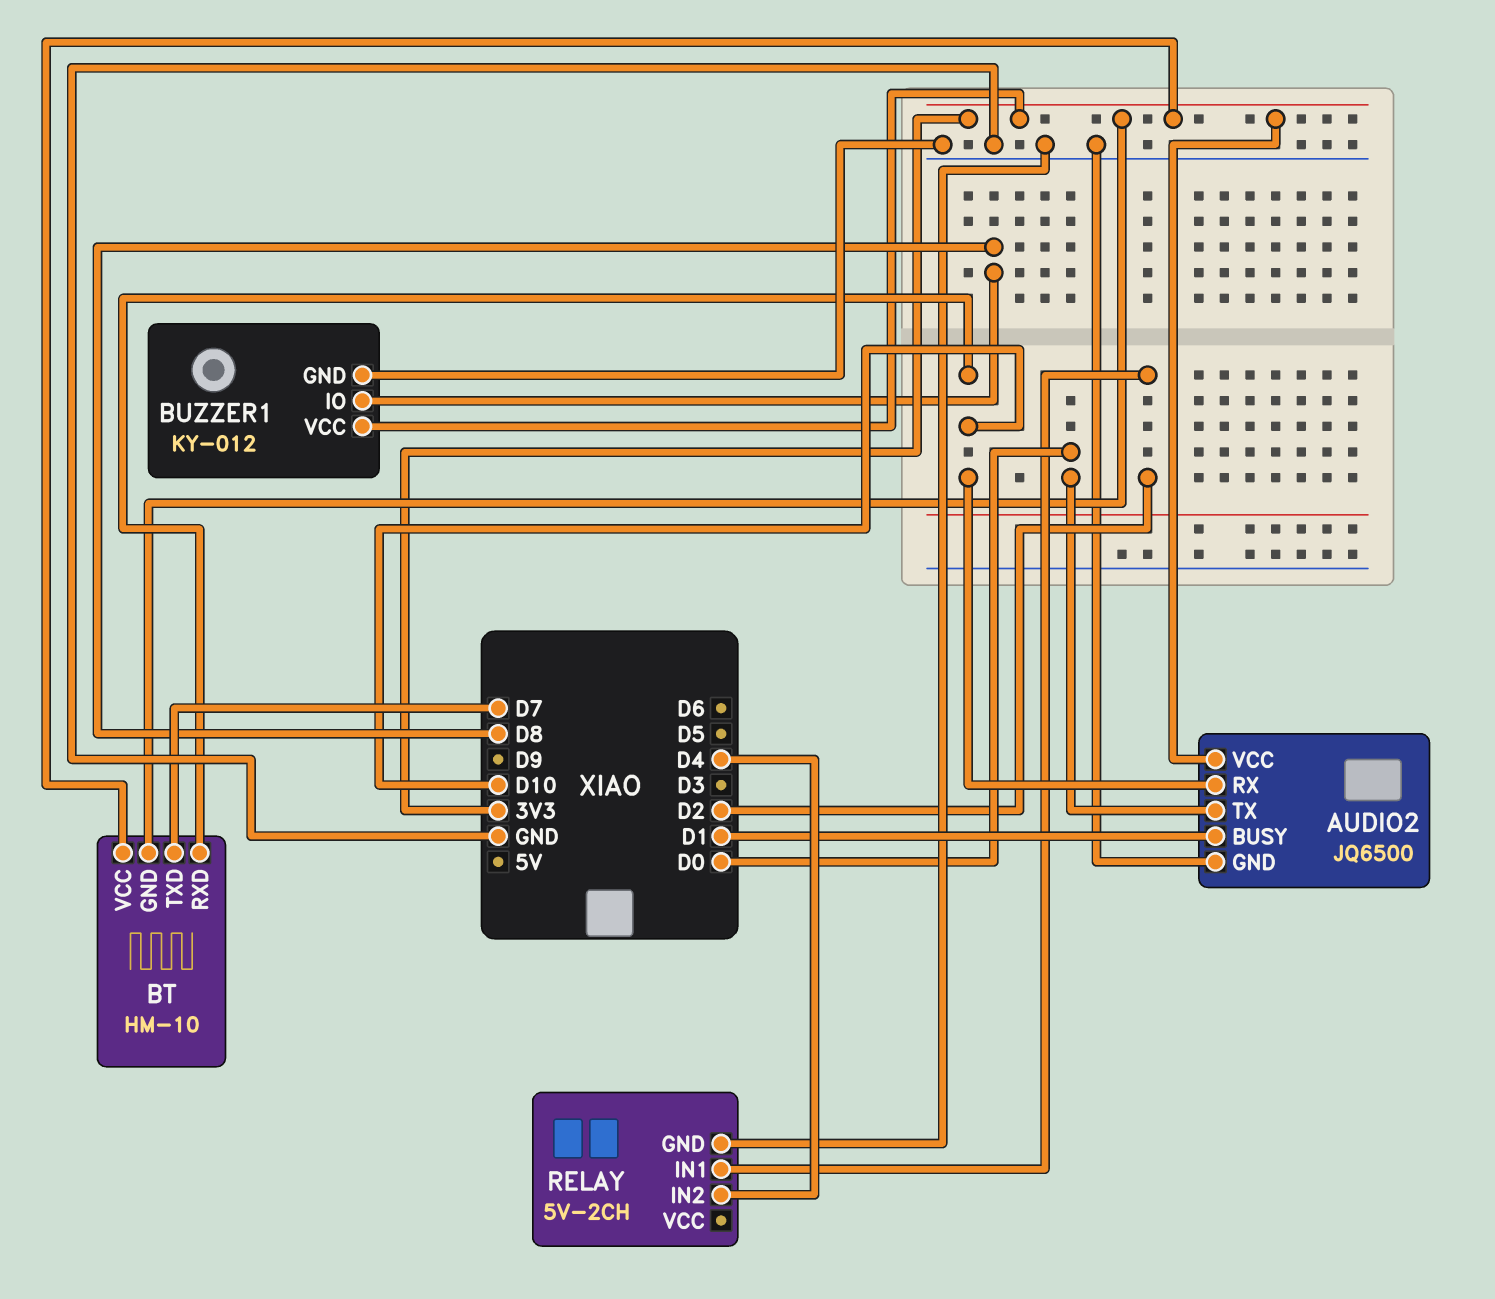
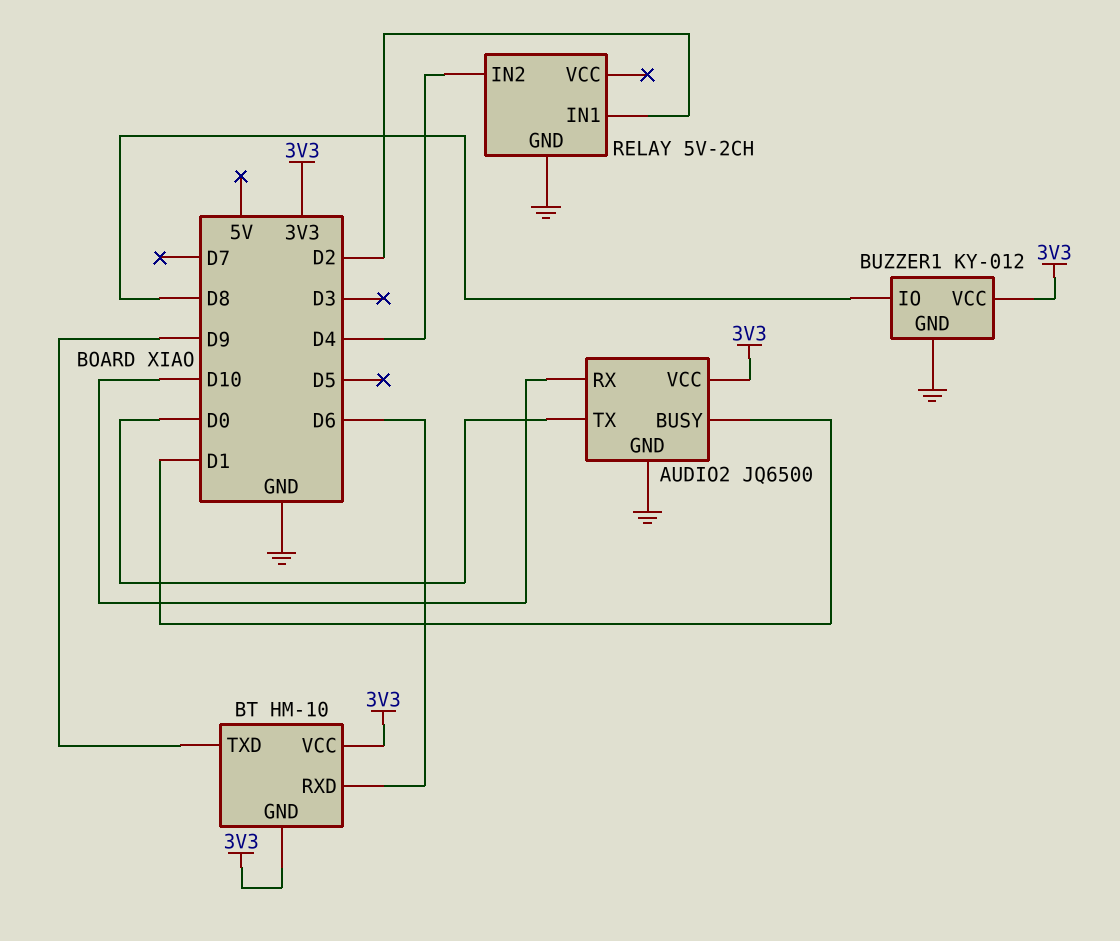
BT pin RXD: D10 -> D6
BT pin TXD: D7 -> D9

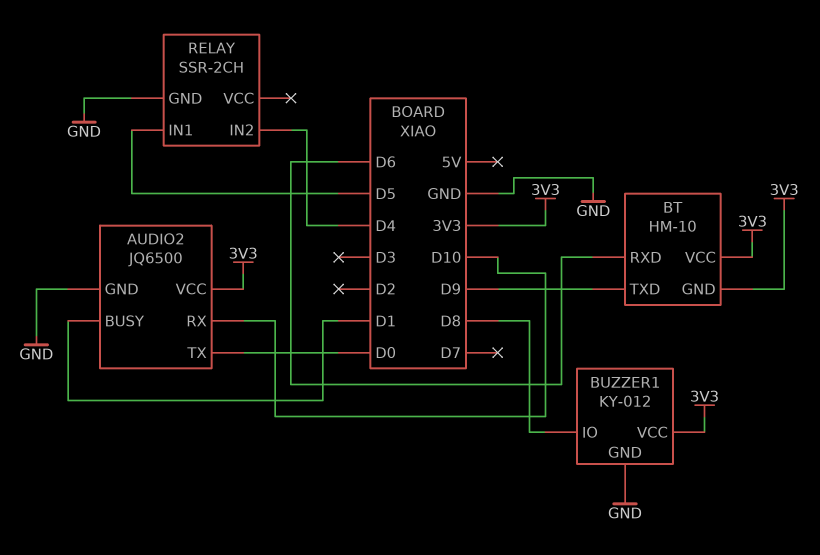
RELAY: 5V-2CH -> SSR-2CH
RELAY pin IN1: D2 -> D5

